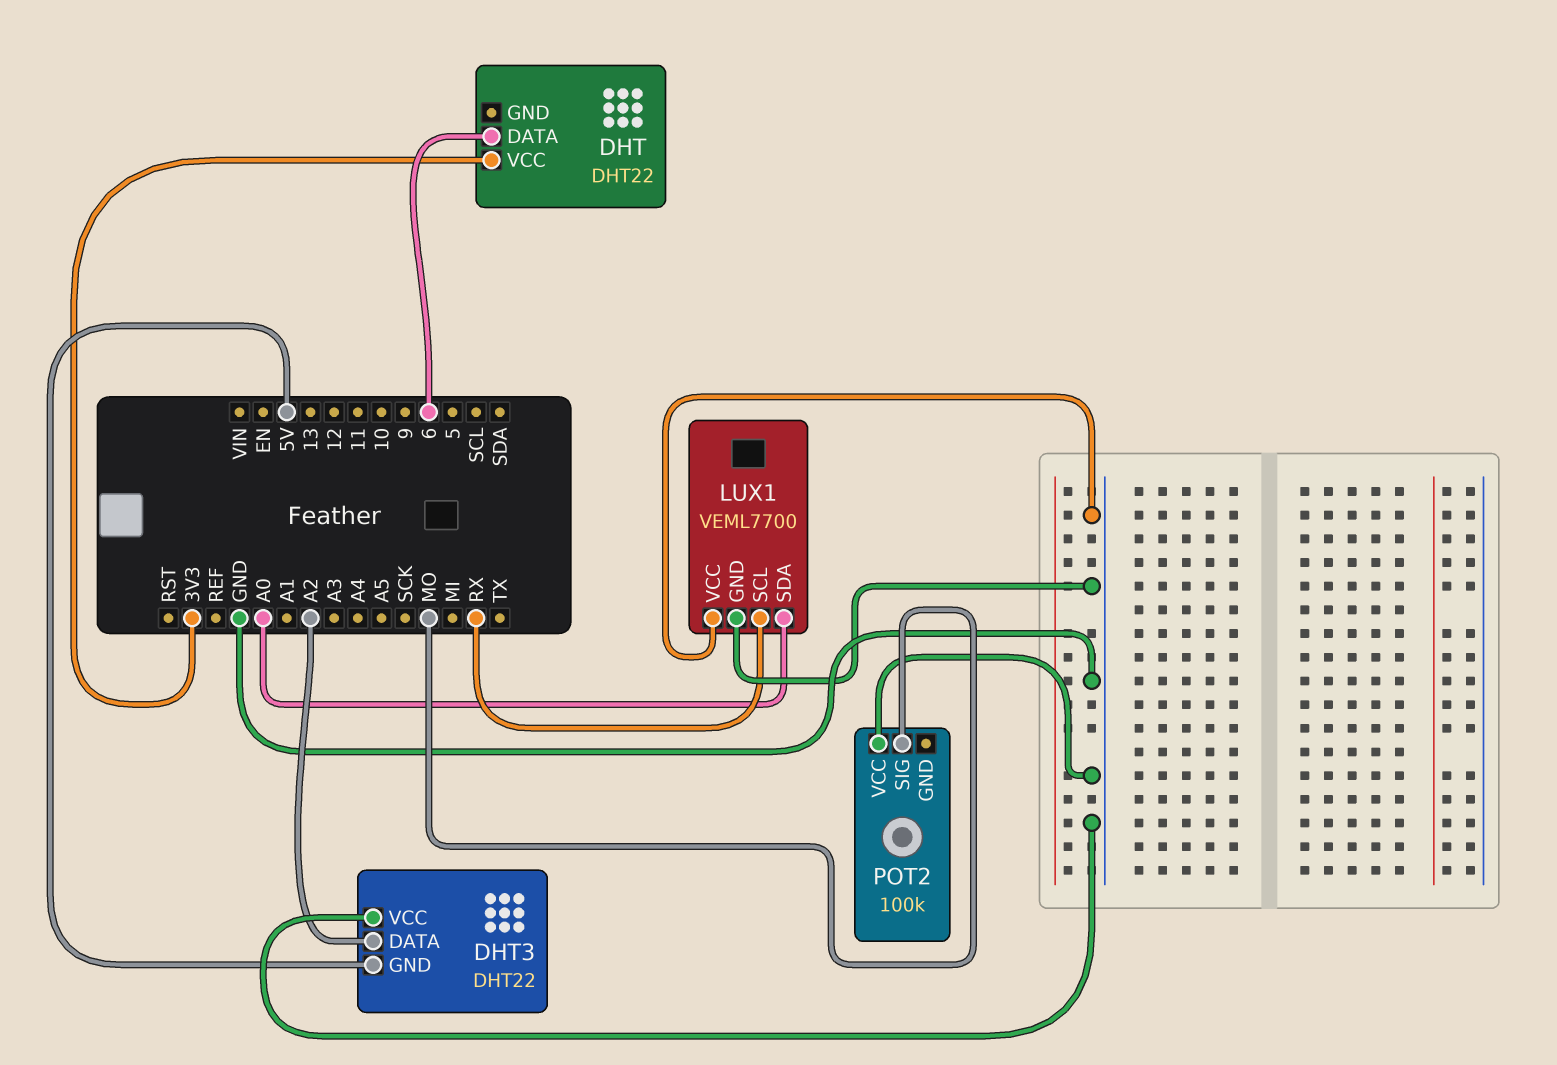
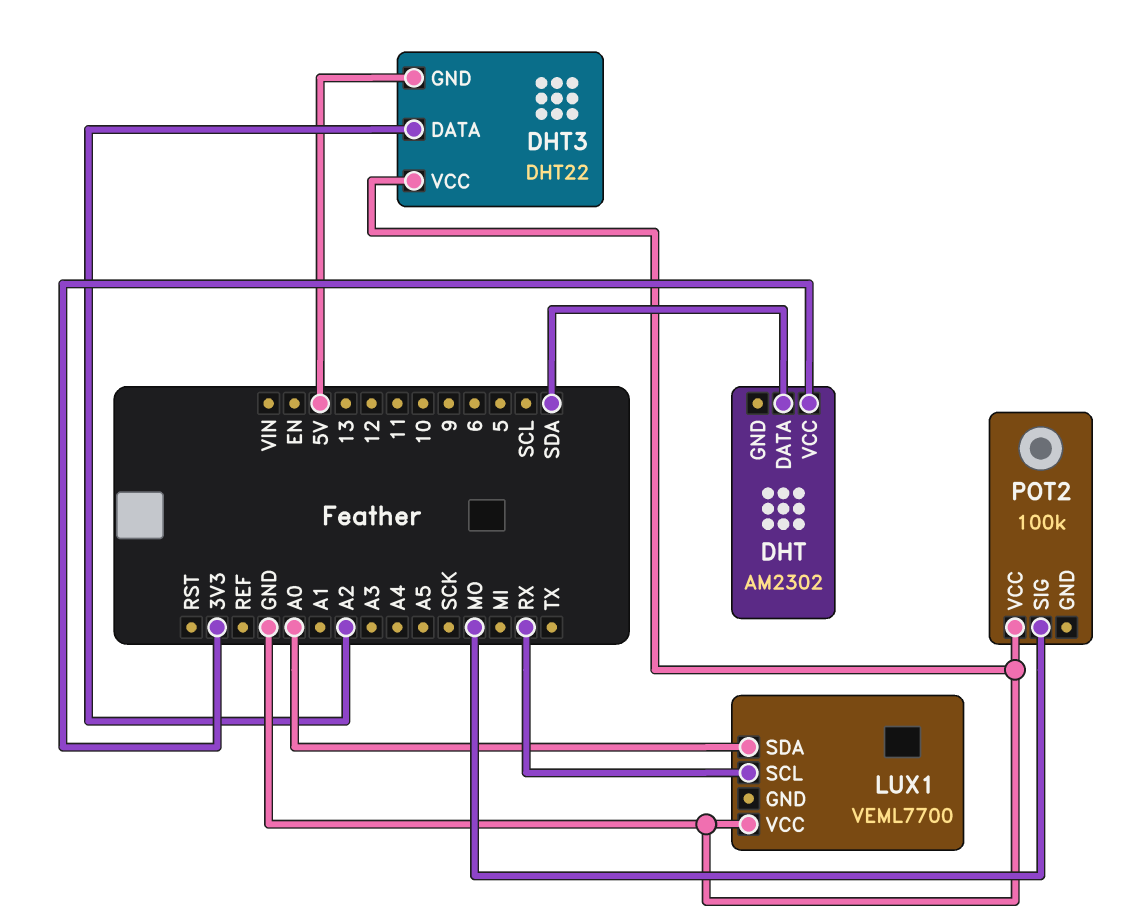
DHT: DHT22 -> AM2302
DHT pin DATA: 6 -> SDA
LUX1 pin GND: GND -> none

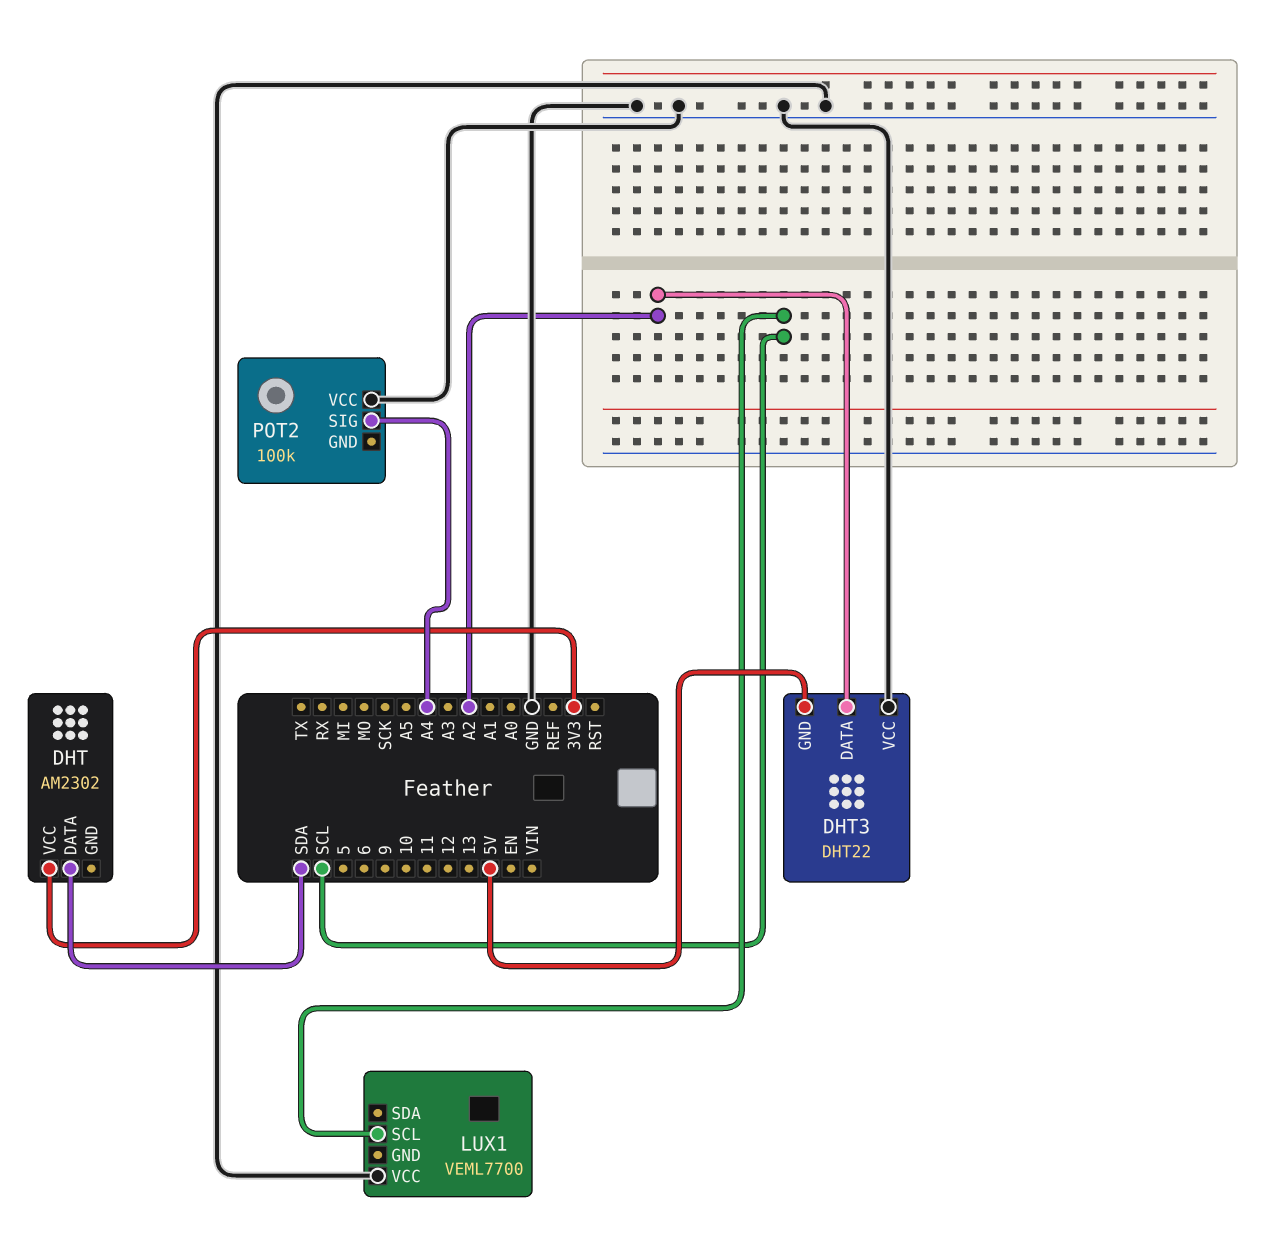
LUX1 pin SCL: RX -> SCL
LUX1 pin SDA: A0 -> none
POT2 pin SIG: MO -> A4

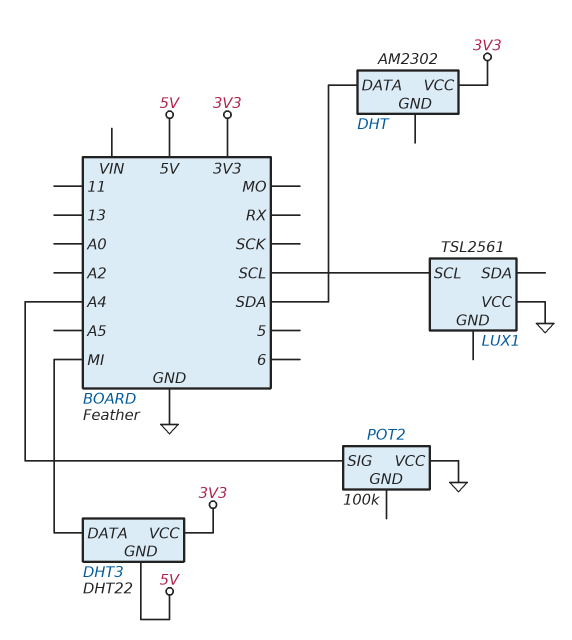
DHT3 pin DATA: A2 -> MI
DHT3 pin VCC: GND -> 3V3
LUX1: VEML7700 -> TSL2561

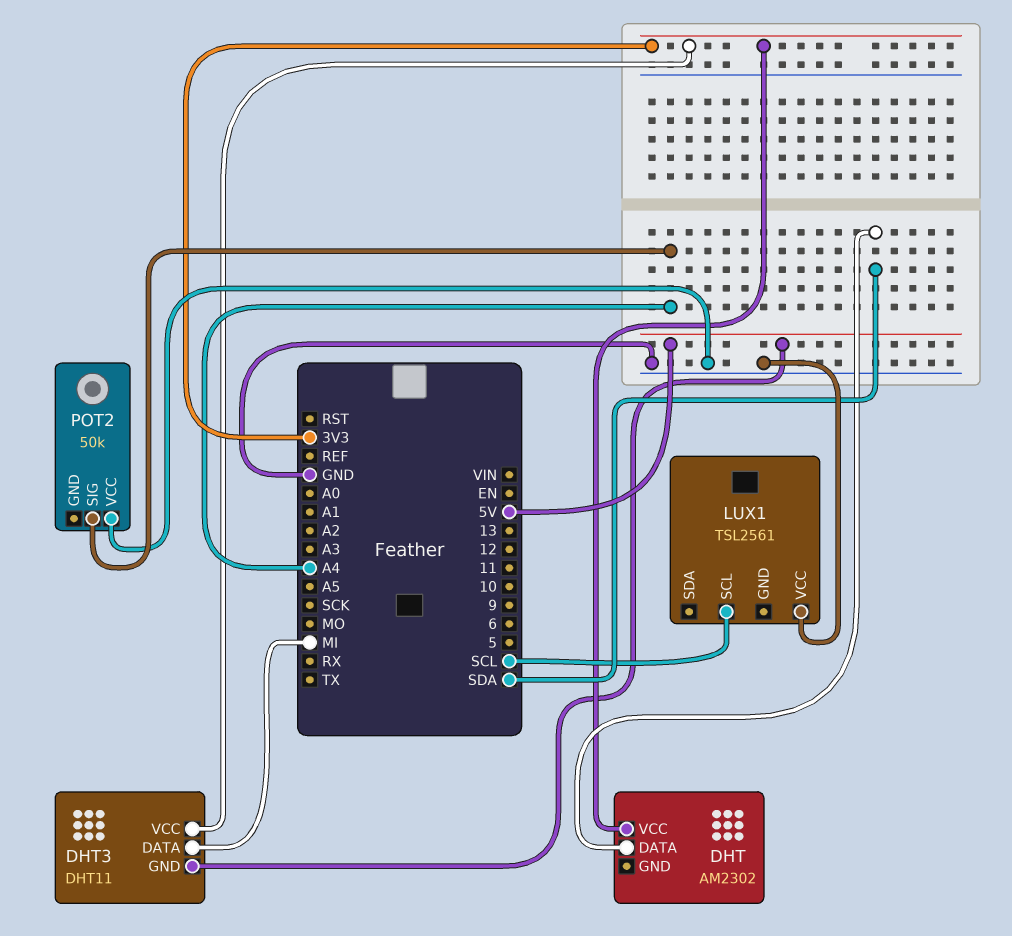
DHT3: DHT22 -> DHT11
POT2: 100k -> 50k

